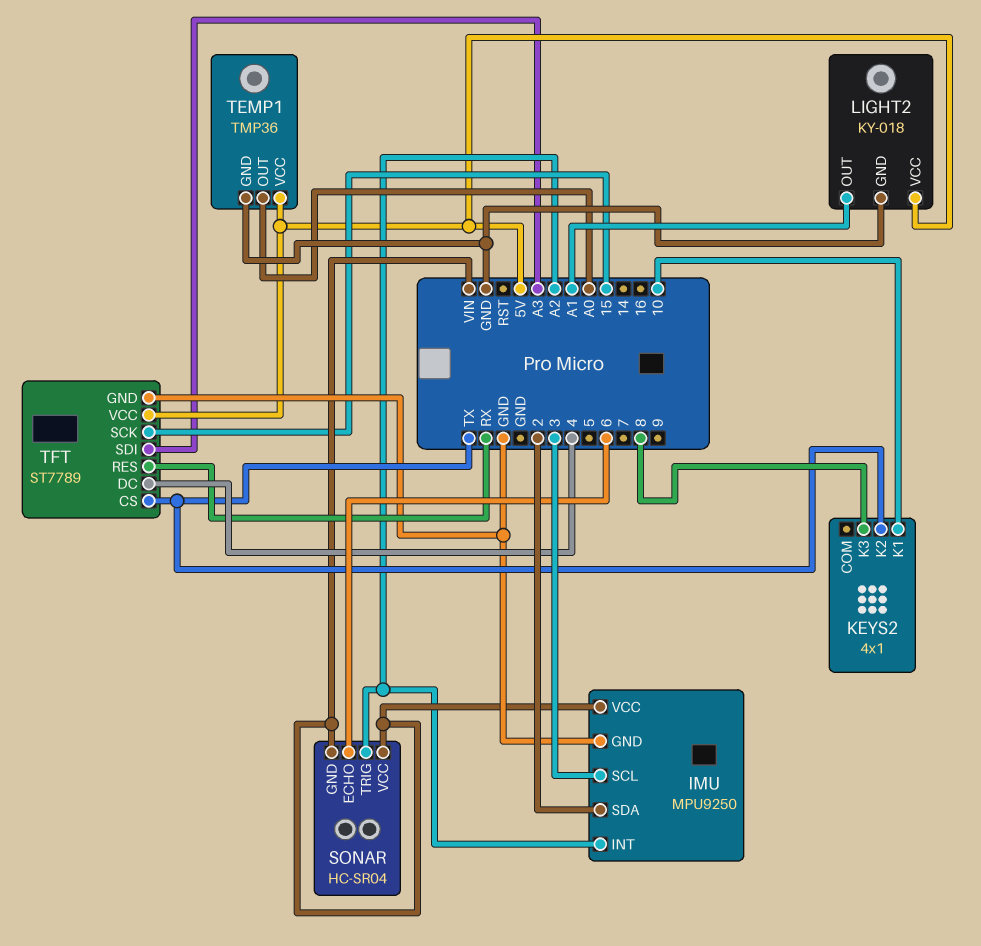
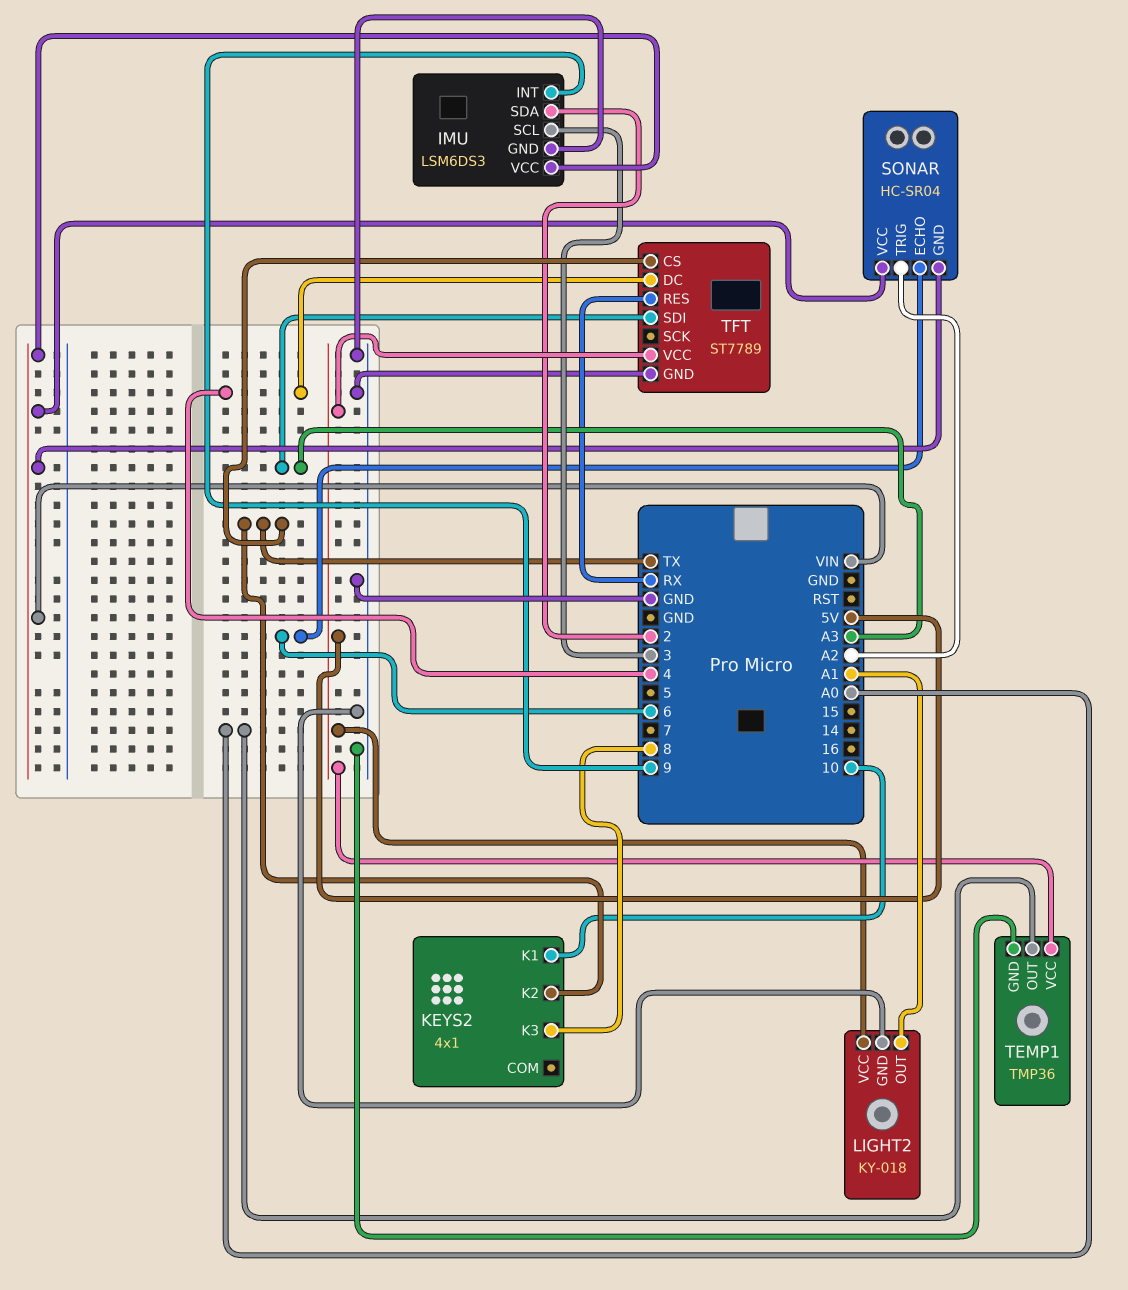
IMU: MPU9250 -> LSM6DS3
IMU pin INT: A2 -> 9
TFT pin SCK: 15 -> none

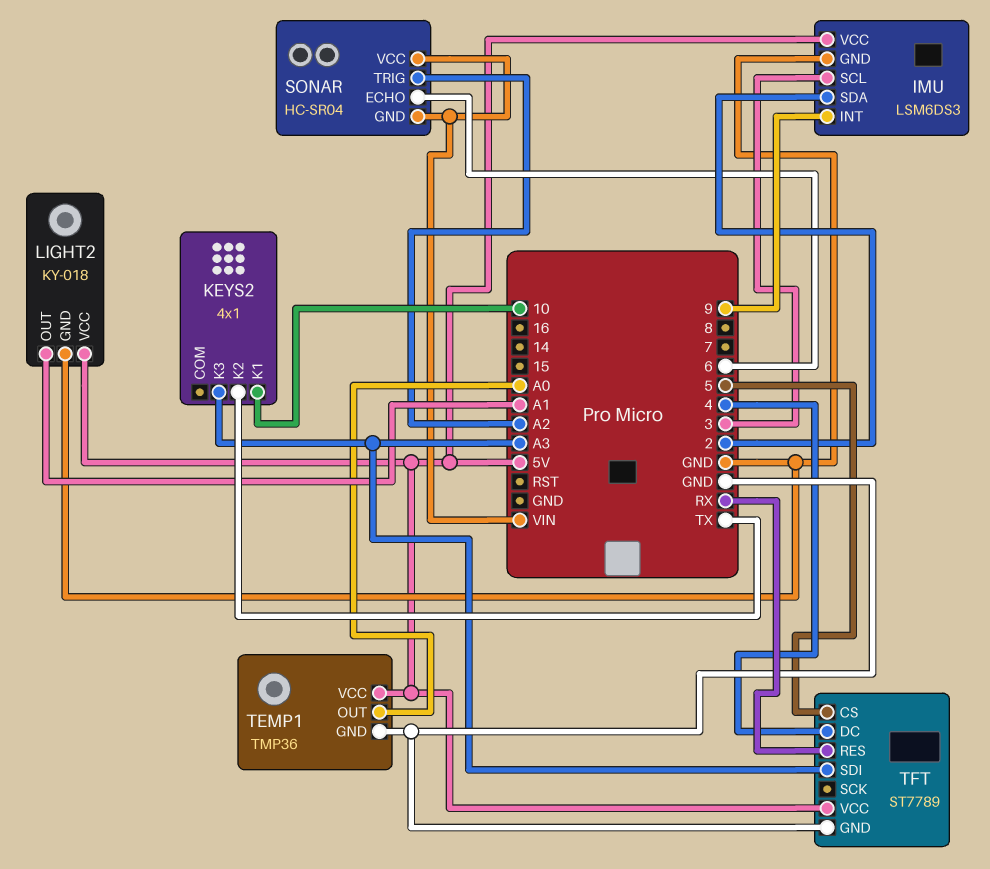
IMU pin VCC: VIN -> 5V
KEYS2 pin K3: 8 -> A3
TFT pin CS: TX -> 5

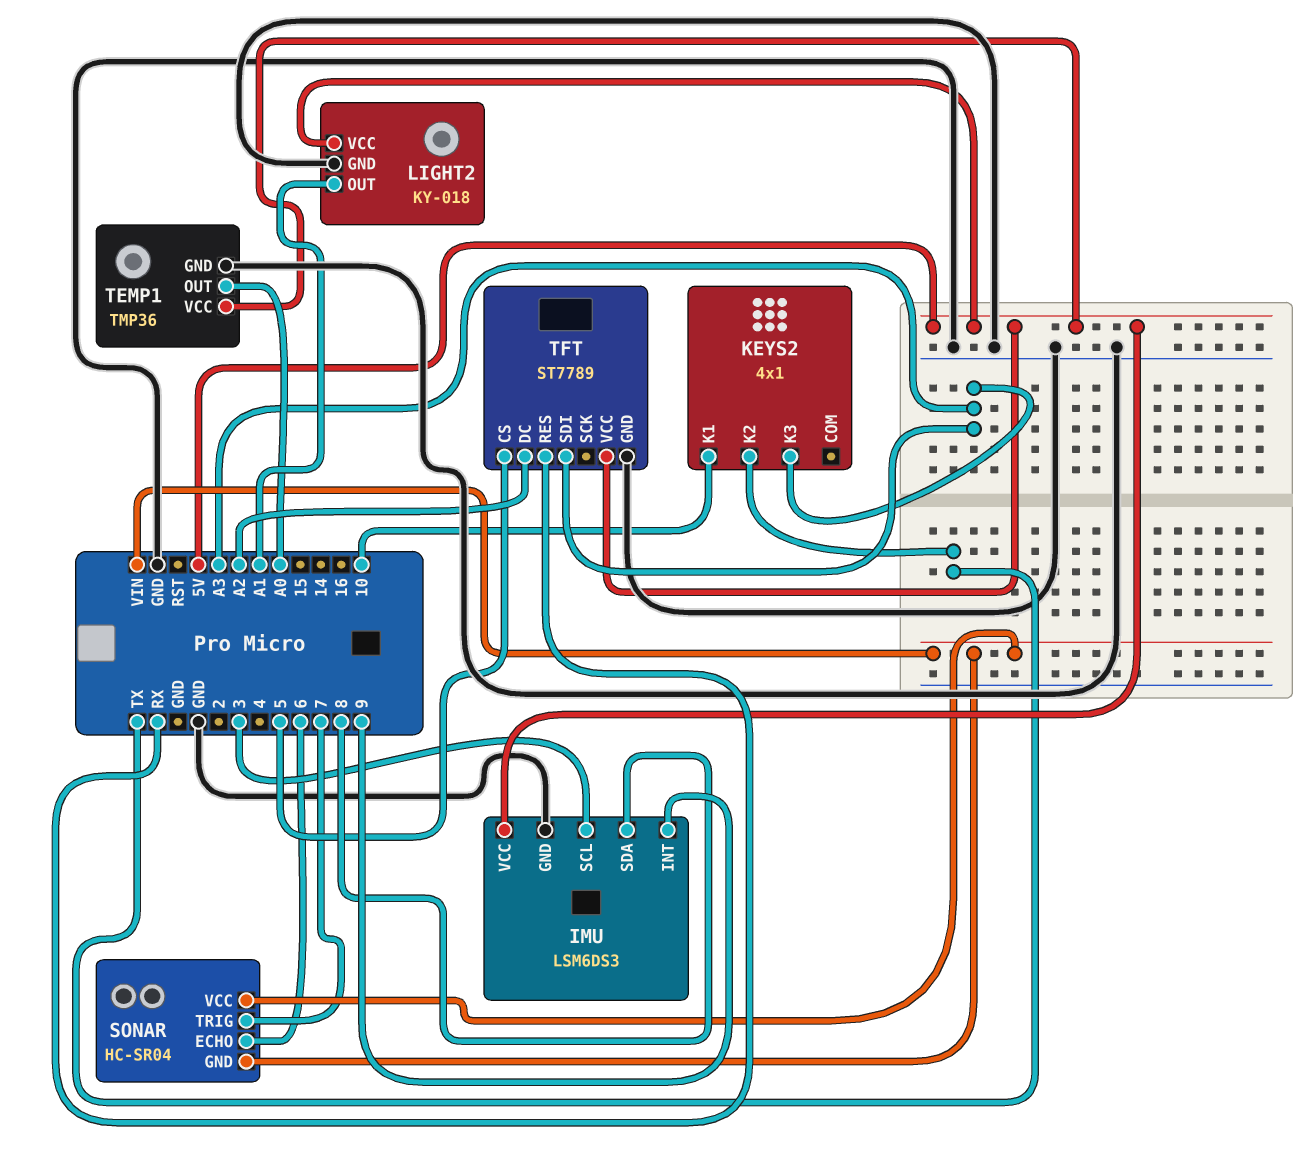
IMU pin SDA: 2 -> 8
SONAR pin TRIG: A2 -> 7
TFT pin DC: 4 -> A2

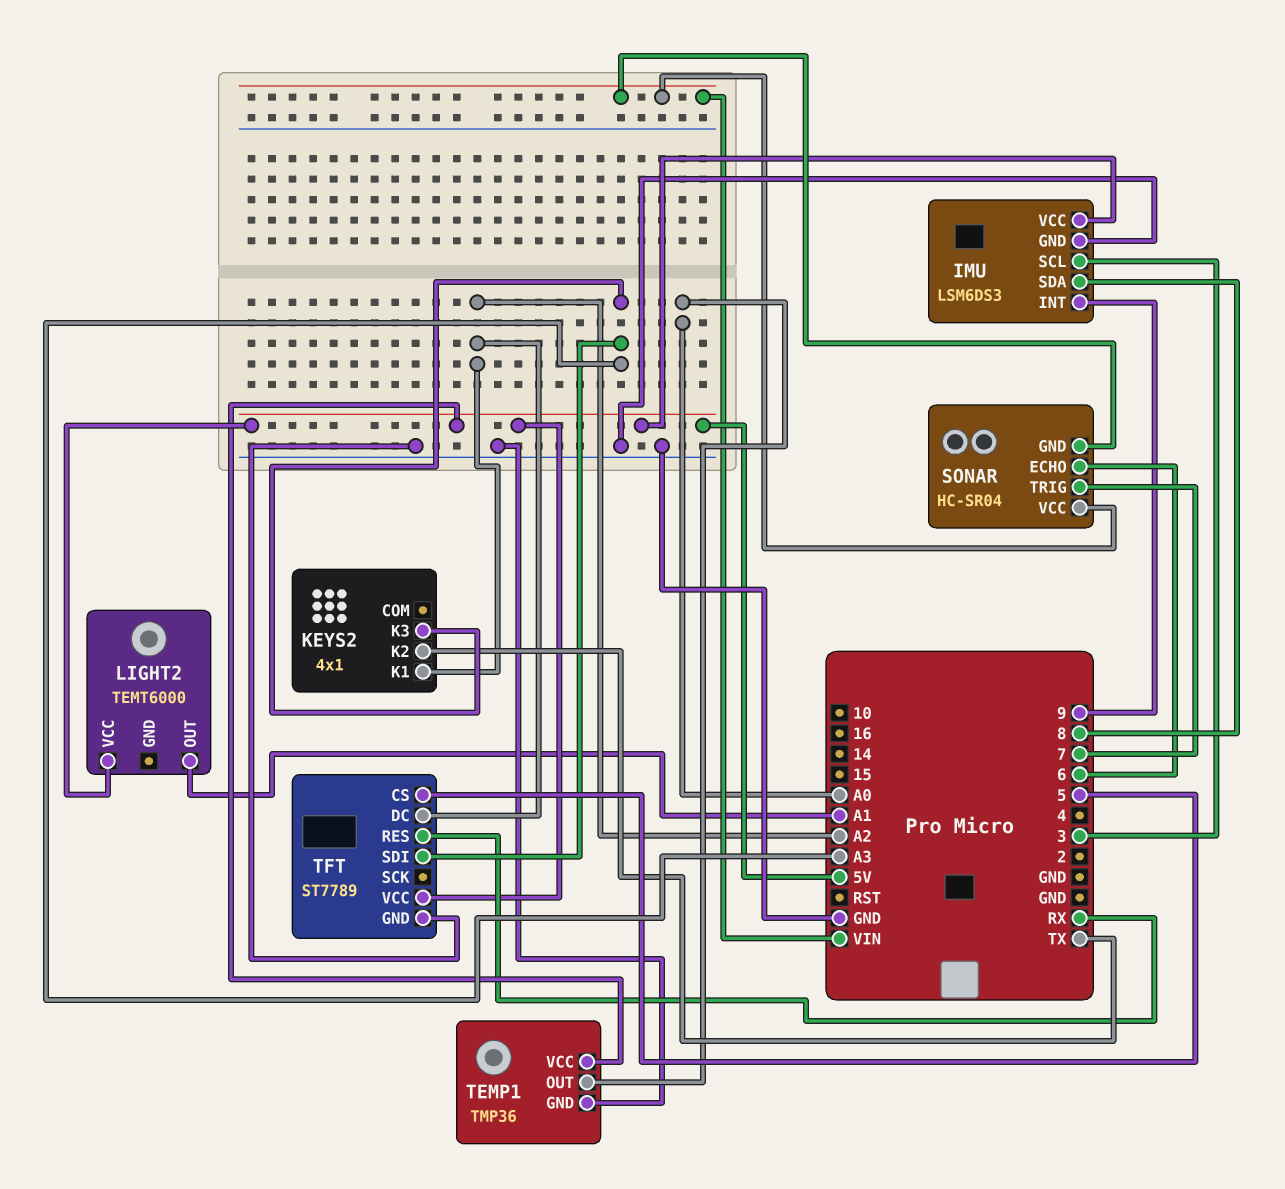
KEYS2 pin K1: 10 -> A2
LIGHT2: KY-018 -> TEMT6000
LIGHT2 pin GND: GND -> none

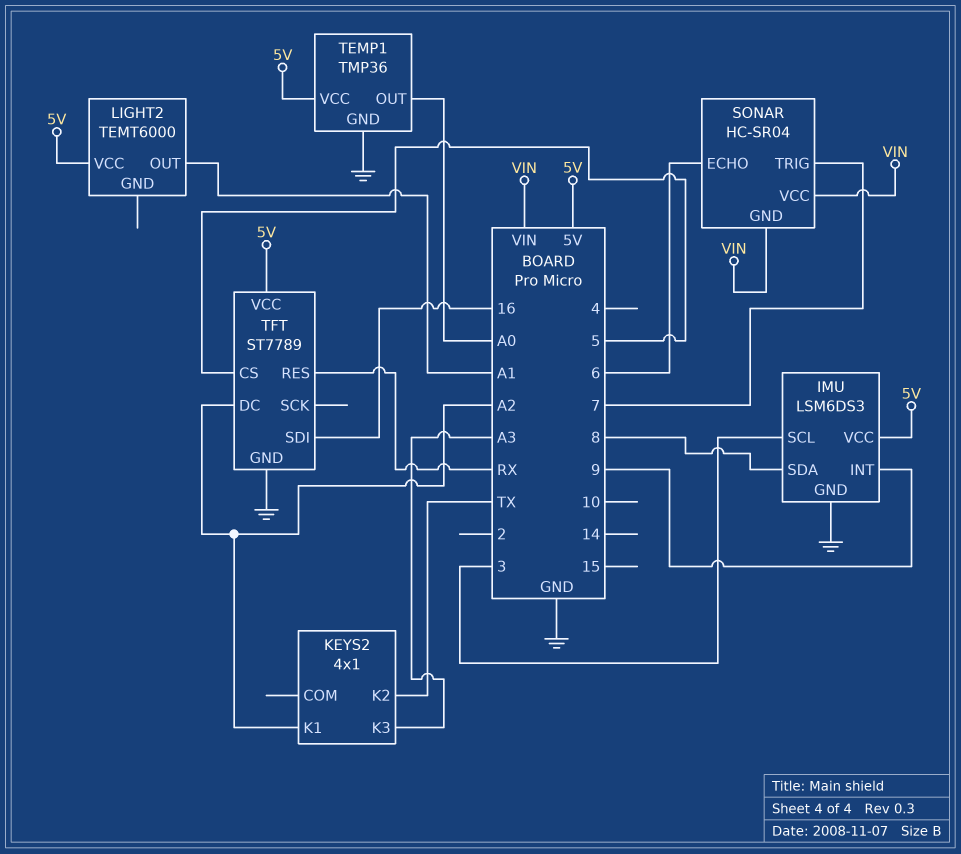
TFT pin SDI: A3 -> 16

